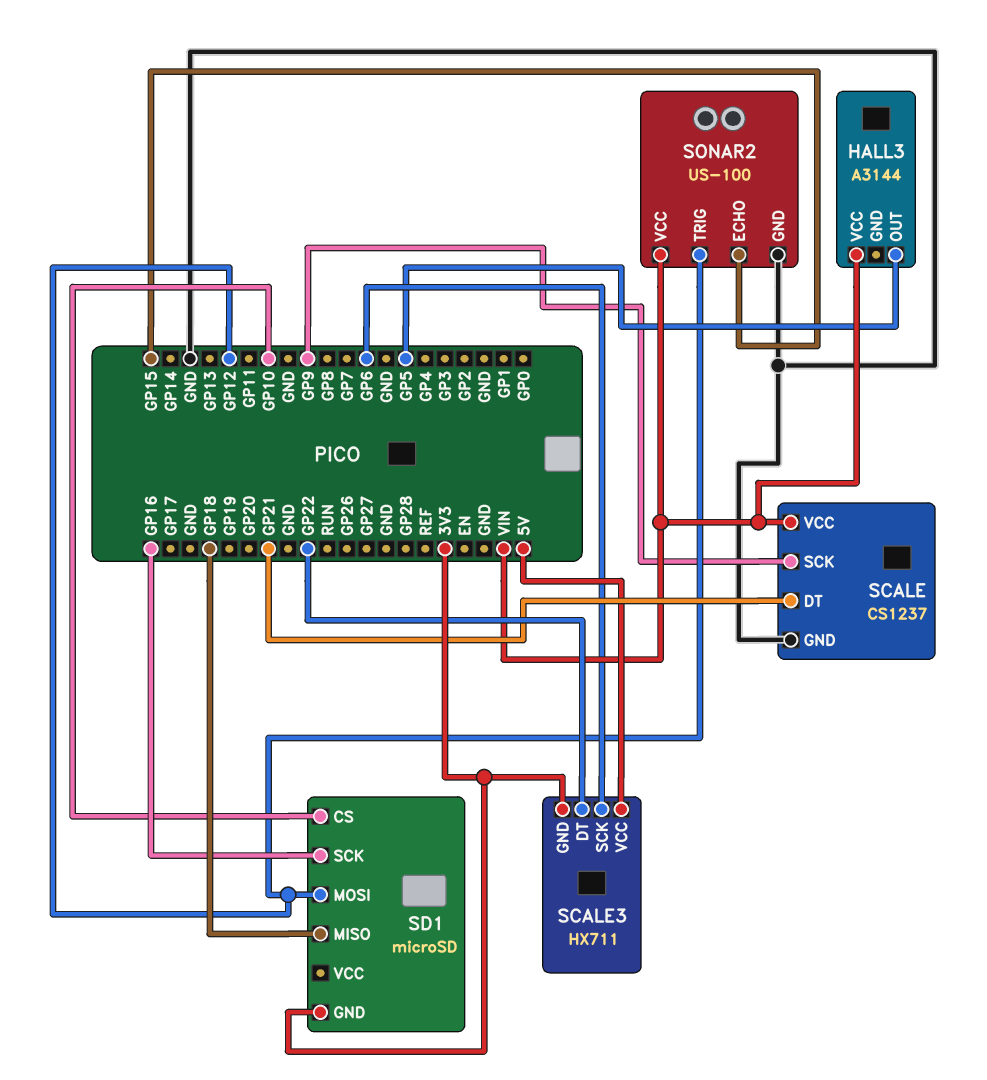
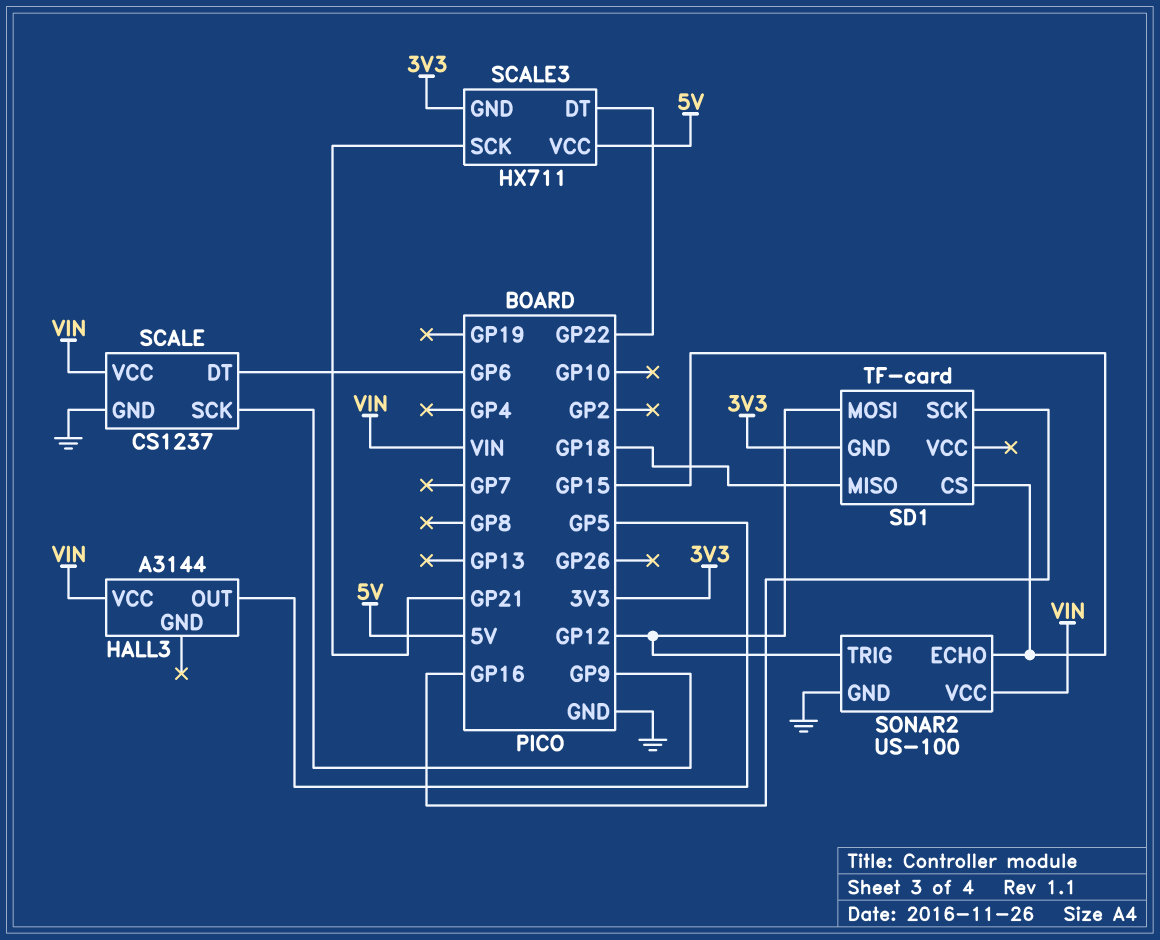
SCALE pin DT: GP21 -> GP6
SCALE3 pin SCK: GP6 -> GP21
SD1: microSD -> TF-card
SD1 pin CS: GP10 -> GP15

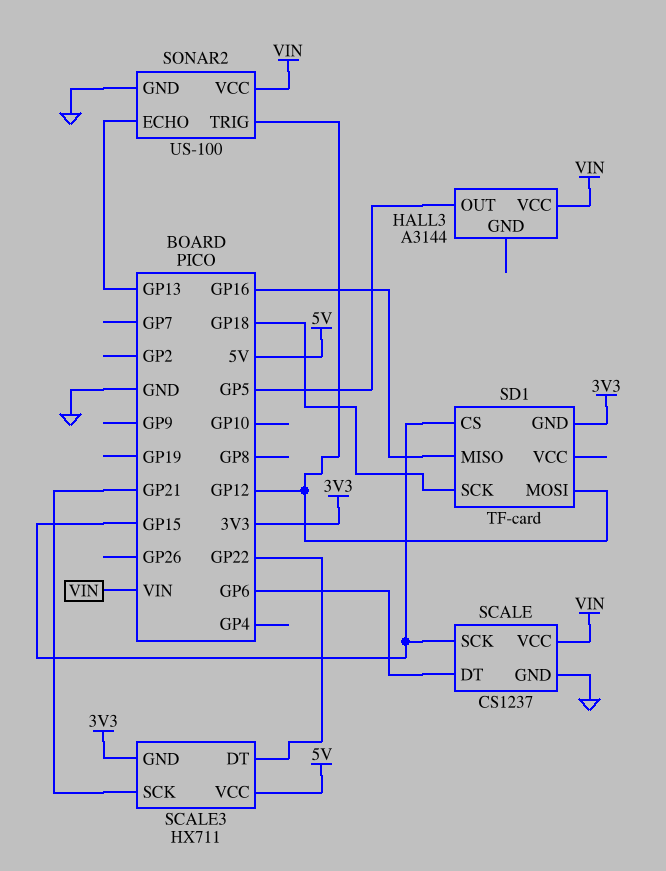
SCALE pin SCK: GP9 -> GP15
SD1 pin MISO: GP18 -> GP16
SD1 pin SCK: GP16 -> GP18
SONAR2 pin ECHO: GP15 -> GP13

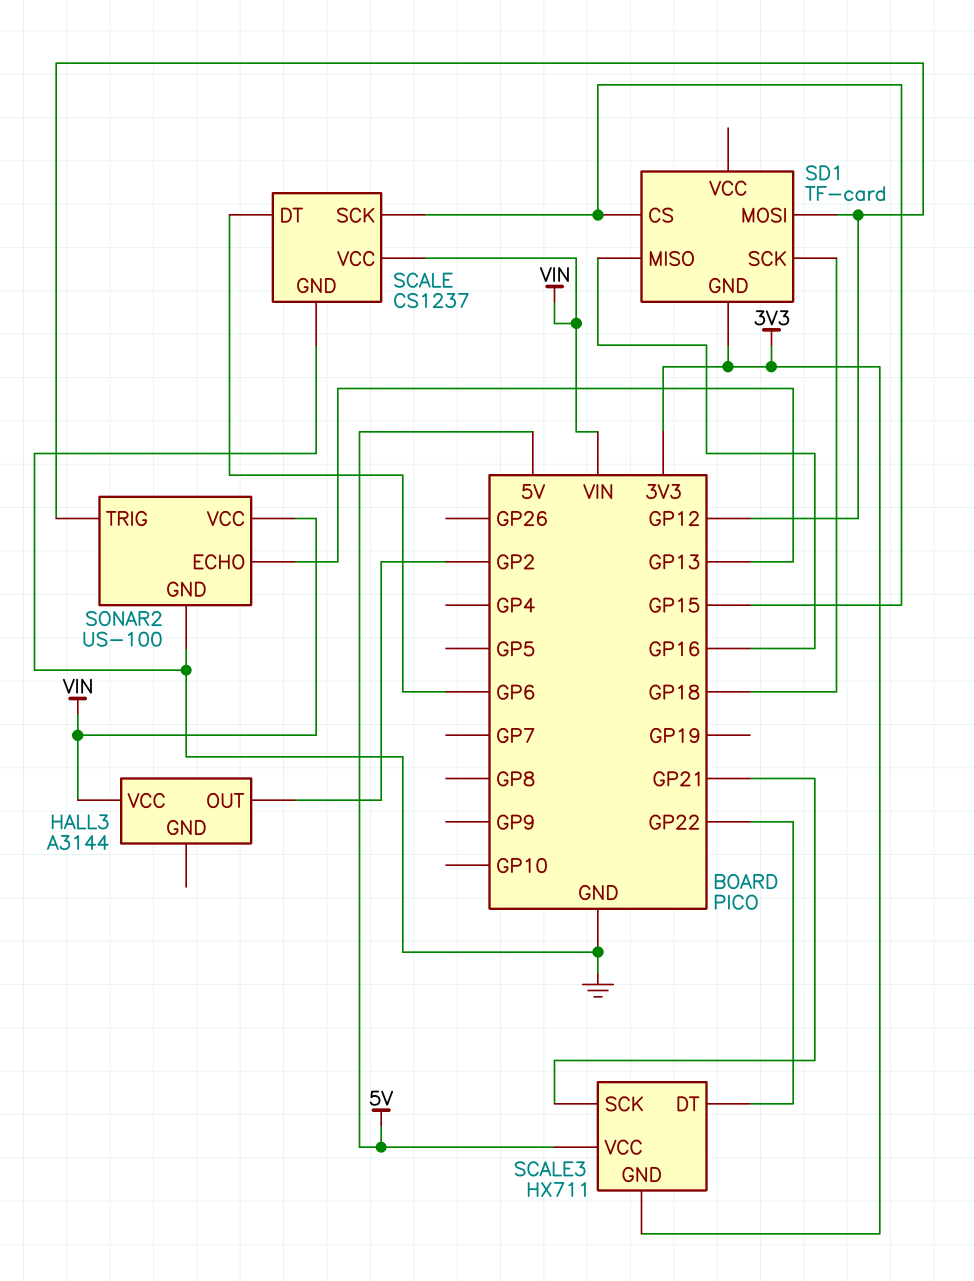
HALL3 pin OUT: GP5 -> GP2

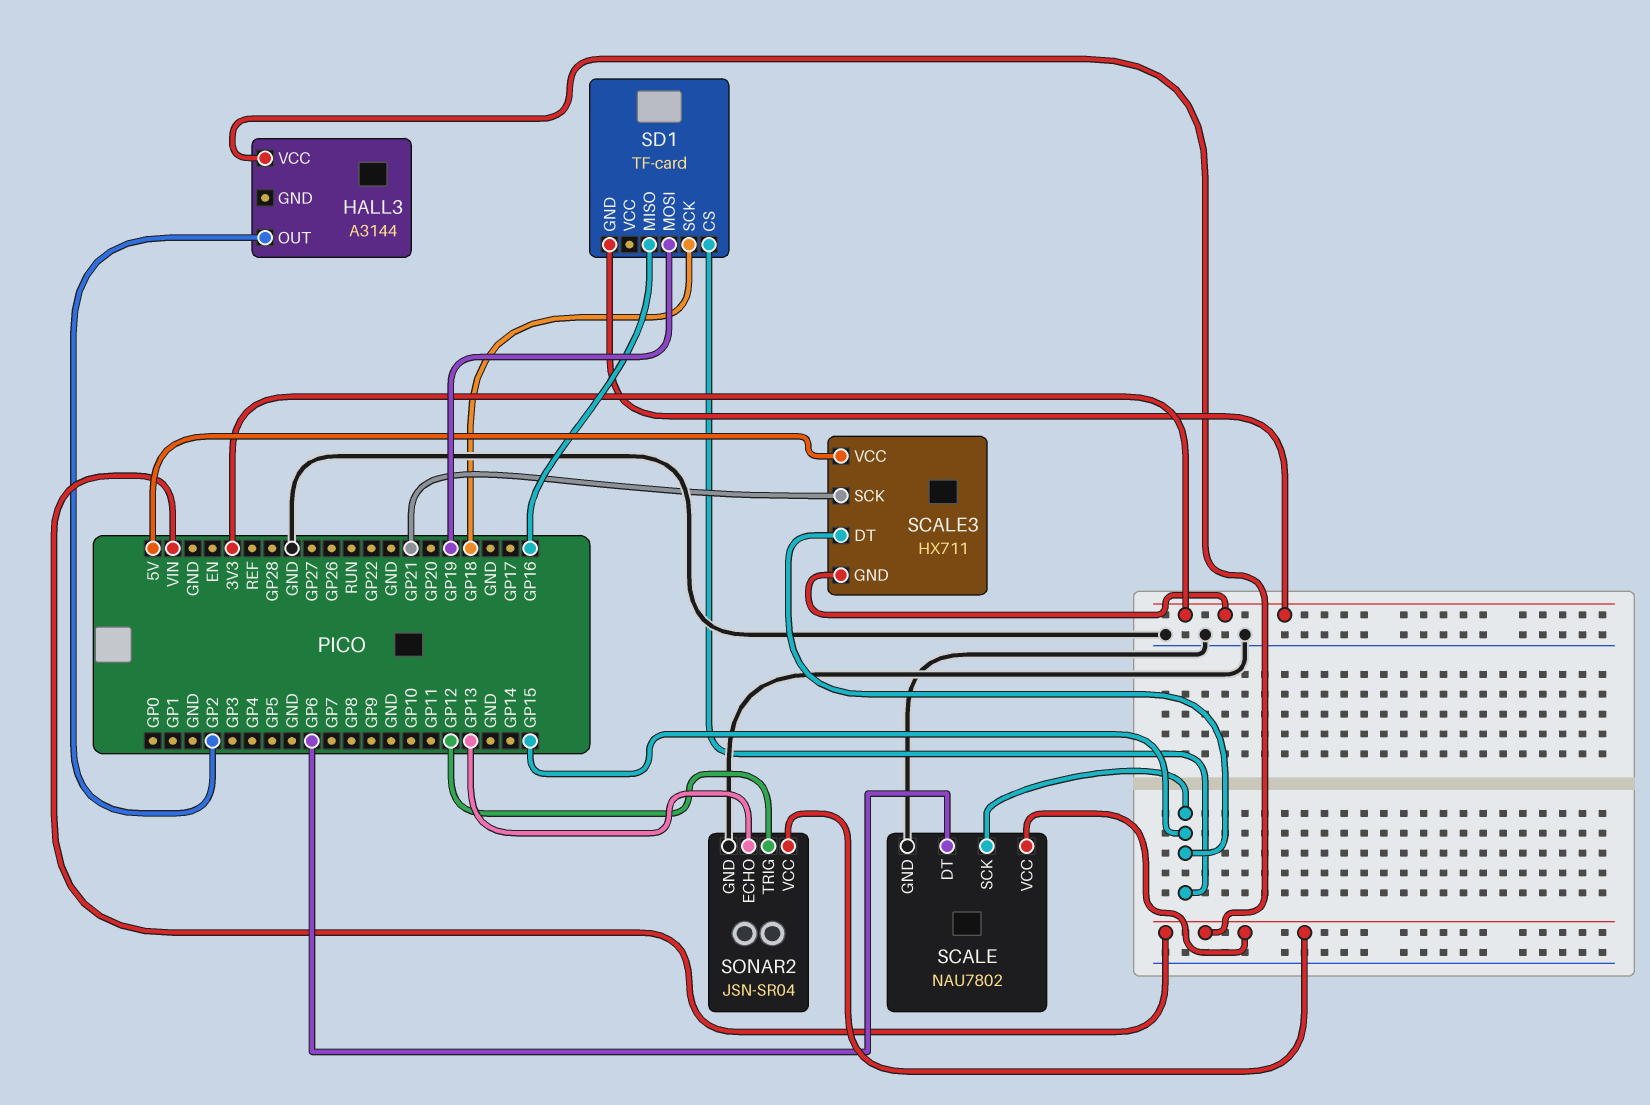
SCALE: CS1237 -> NAU7802
SCALE3 pin DT: GP22 -> GP15
SD1 pin MOSI: GP12 -> GP19
SONAR2: US-100 -> JSN-SR04

